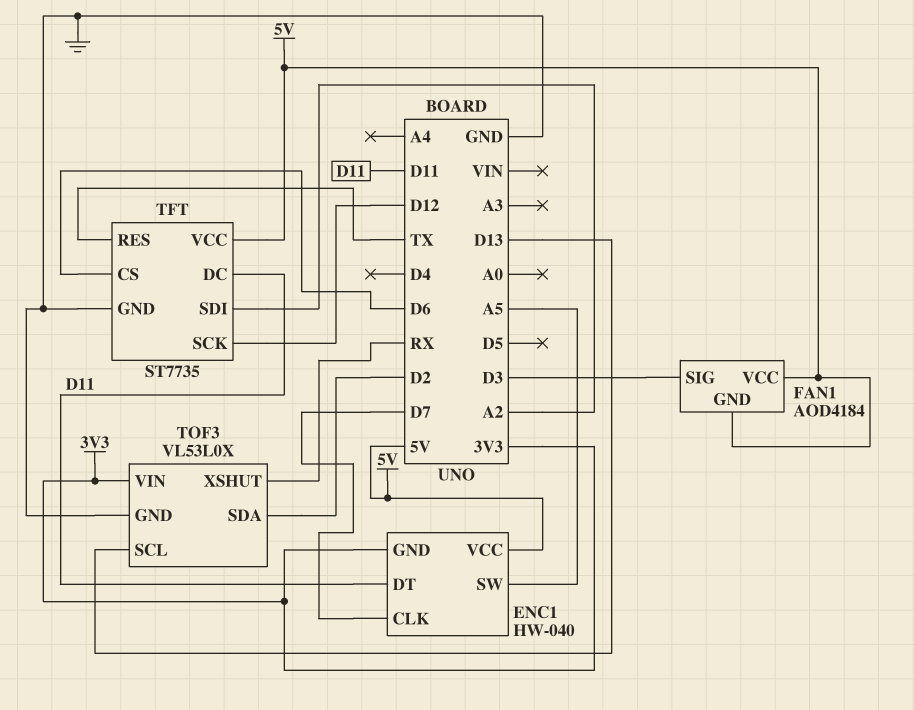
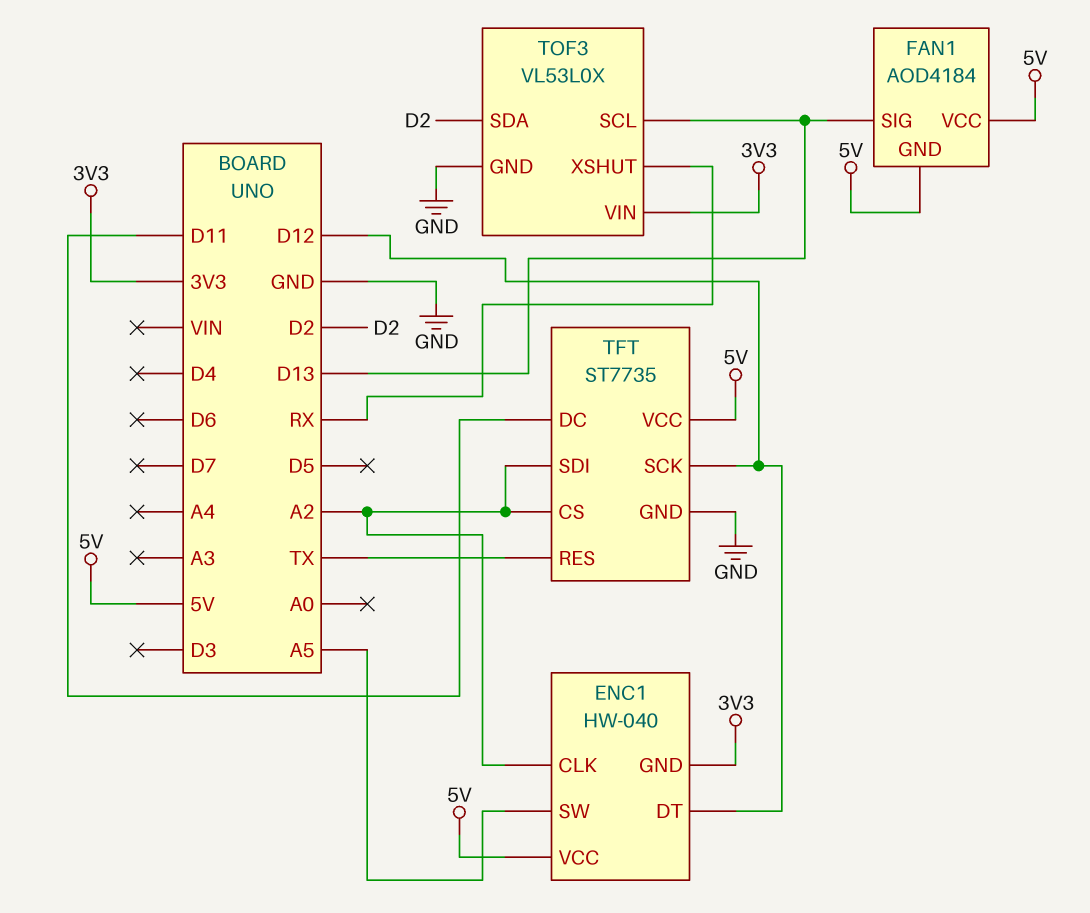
ENC1 pin CLK: D7 -> A2
ENC1 pin DT: D11 -> D12
FAN1 pin SIG: D3 -> D13
TFT pin CS: D6 -> A2

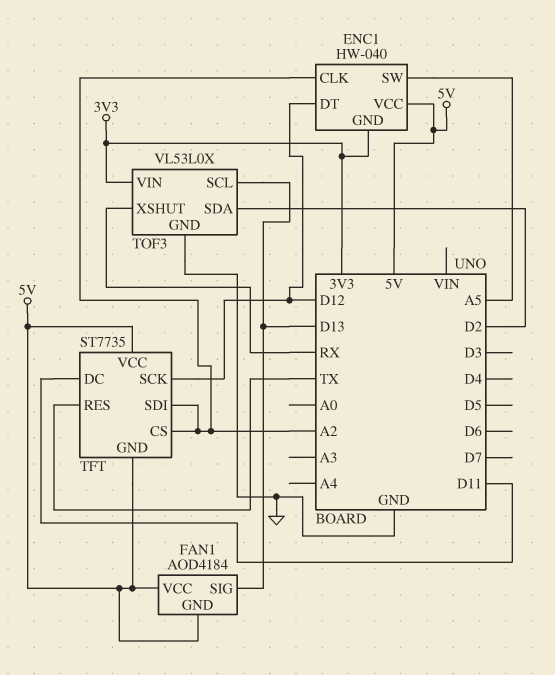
TFT pin GND: GND -> 5V

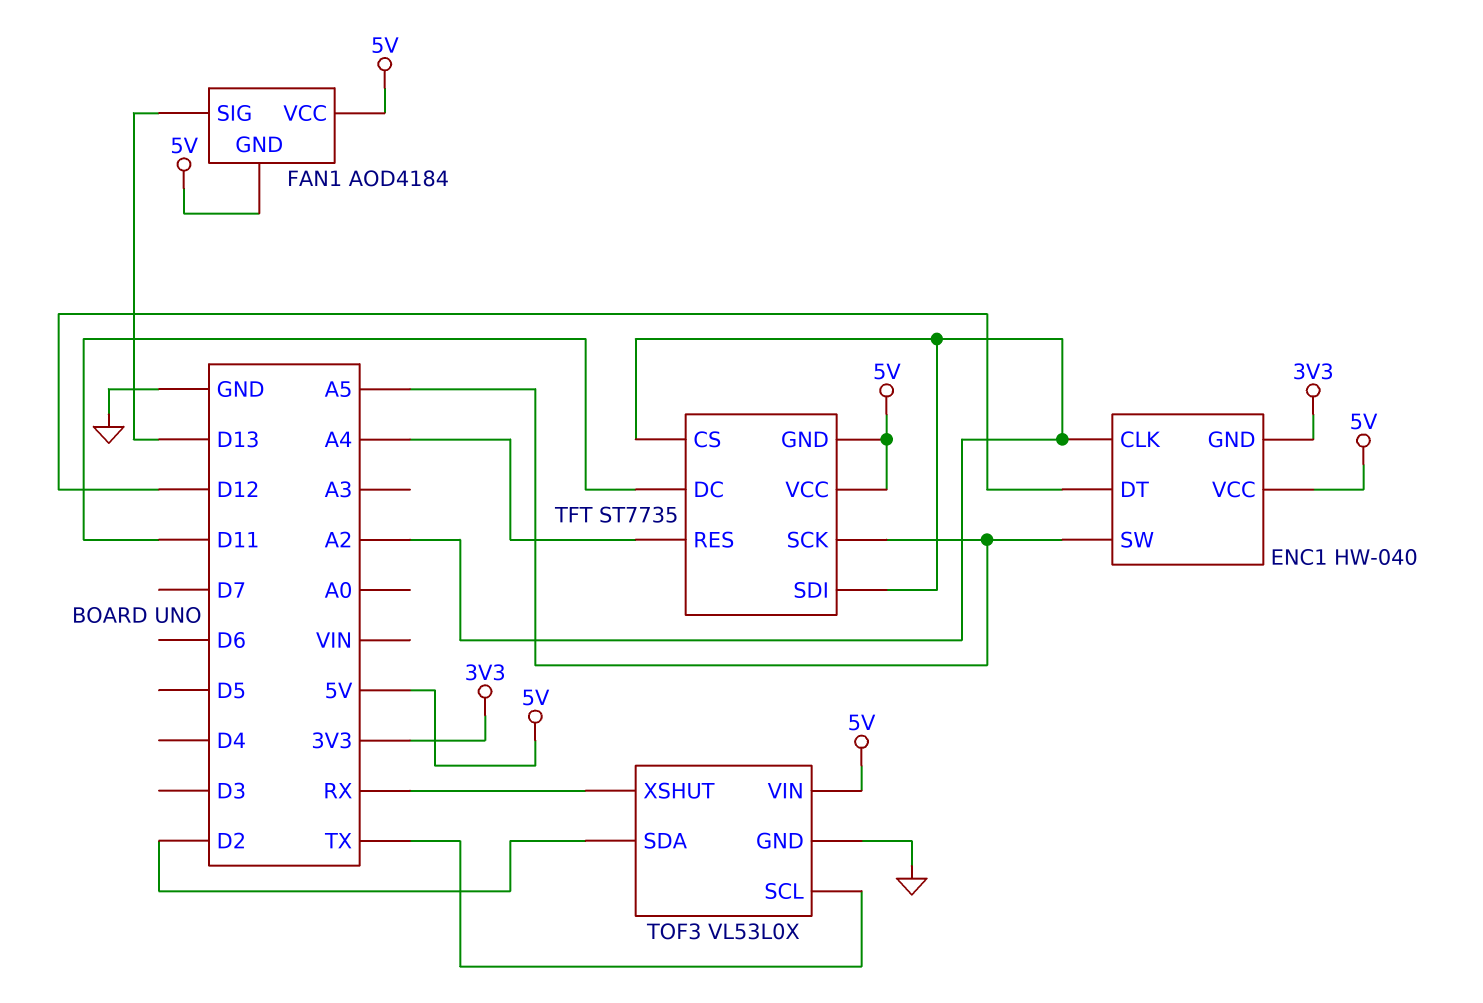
TFT pin RES: TX -> A4
TFT pin SCK: D12 -> A5
TOF3 pin SCL: D13 -> TX
TOF3 pin VIN: 3V3 -> 5V

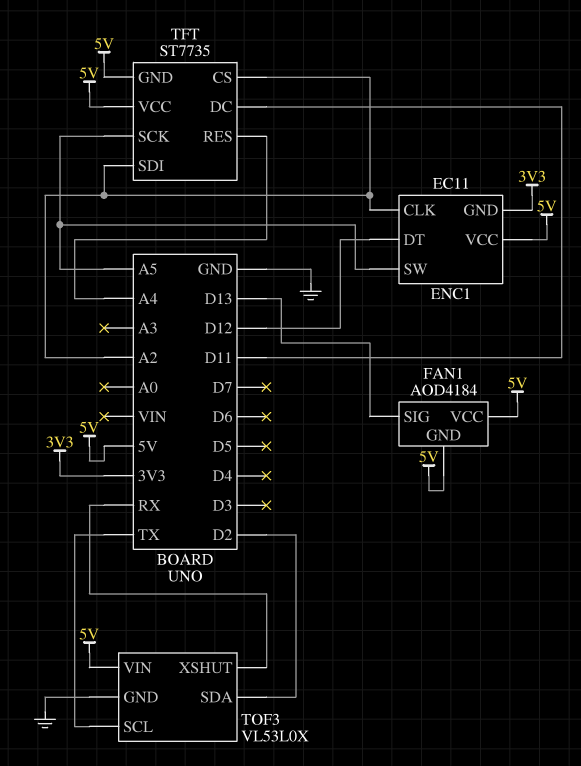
ENC1: HW-040 -> EC11

